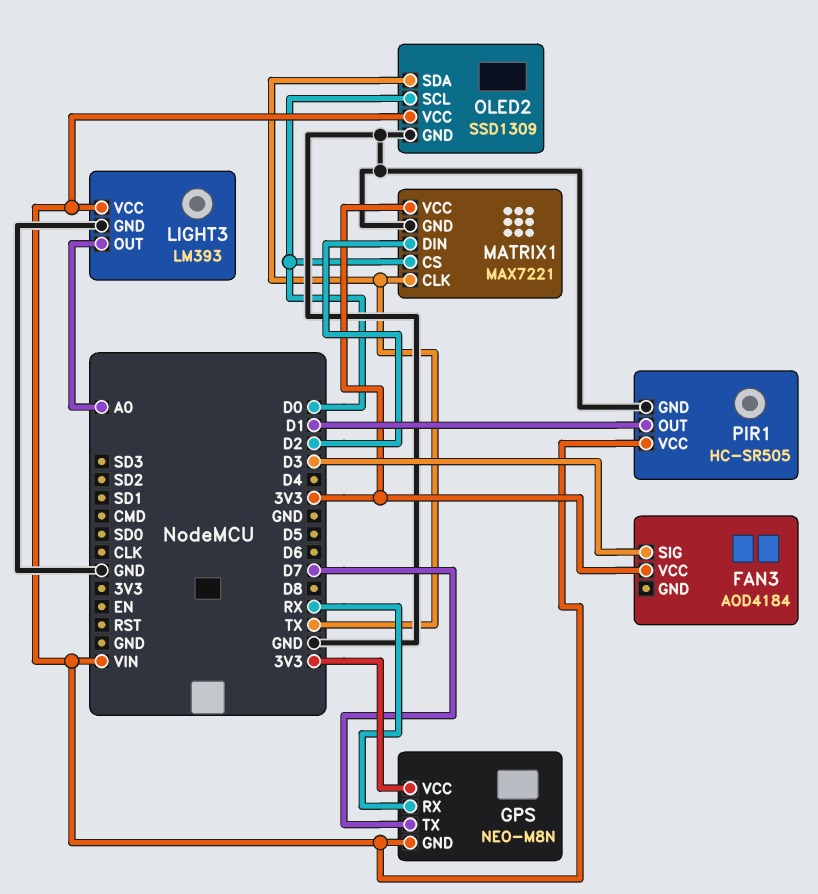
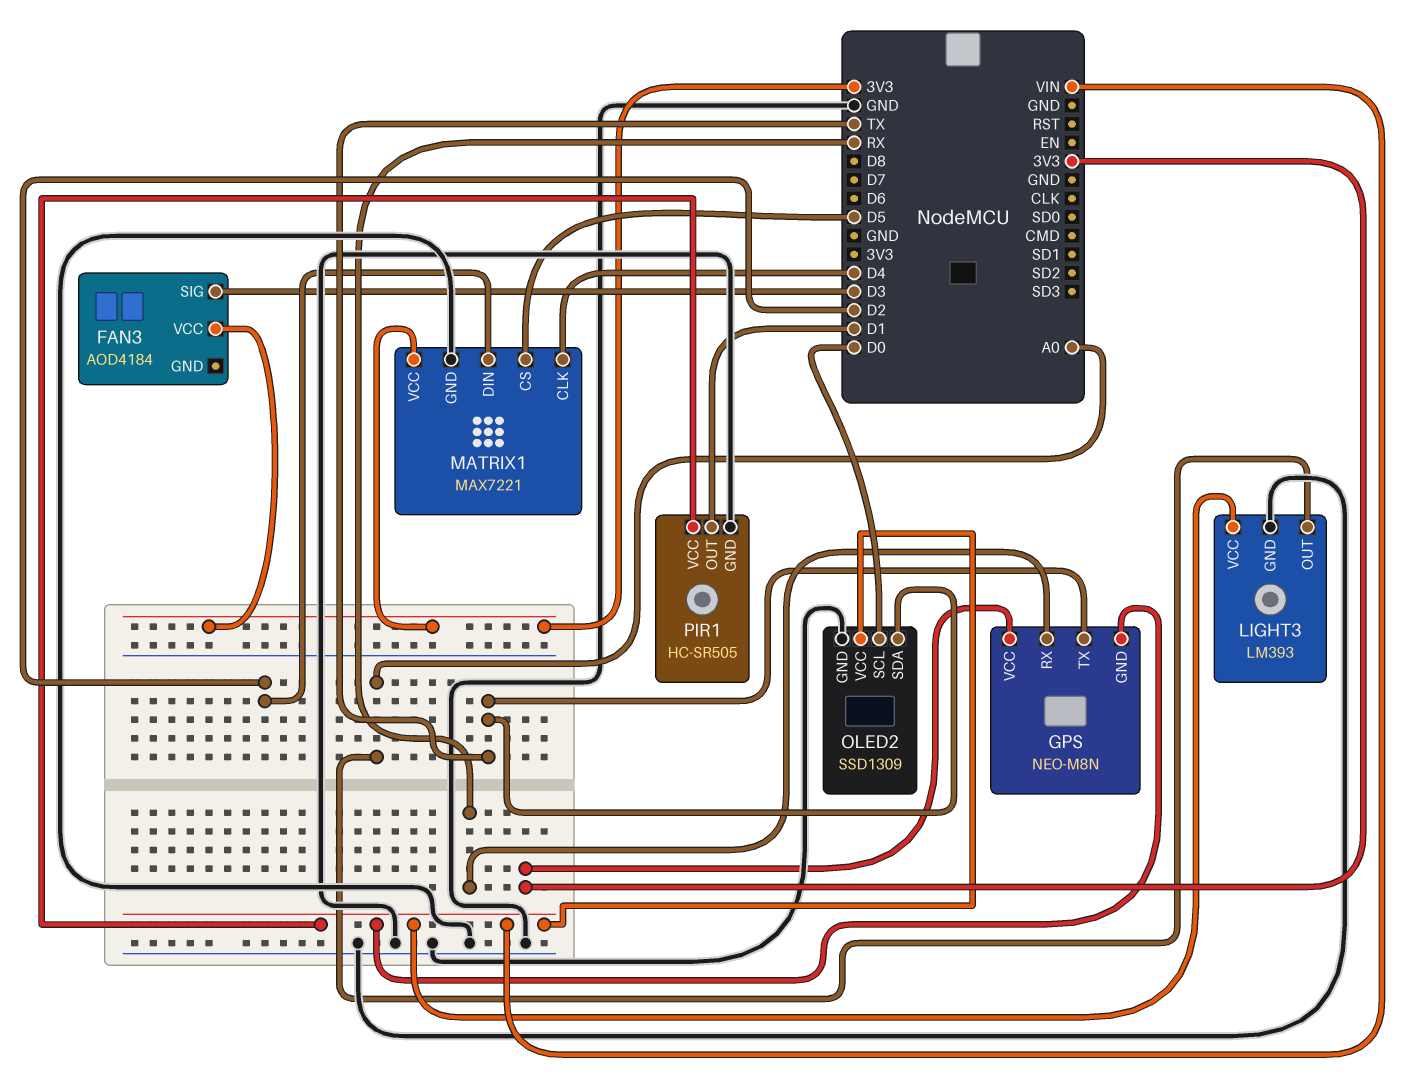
GPS pin TX: D7 -> TX
MATRIX1 pin CLK: TX -> D4
MATRIX1 pin CS: D0 -> D5

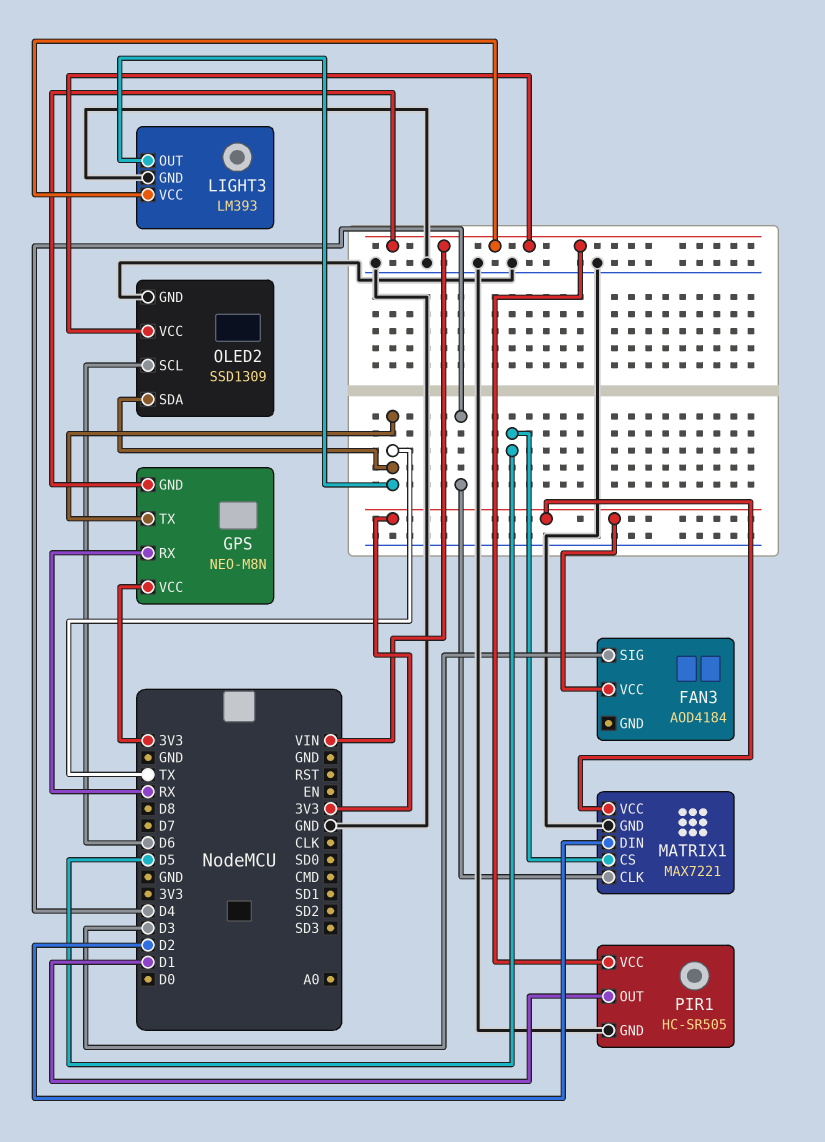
LIGHT3 pin OUT: A0 -> TX
OLED2 pin SCL: D0 -> D6

